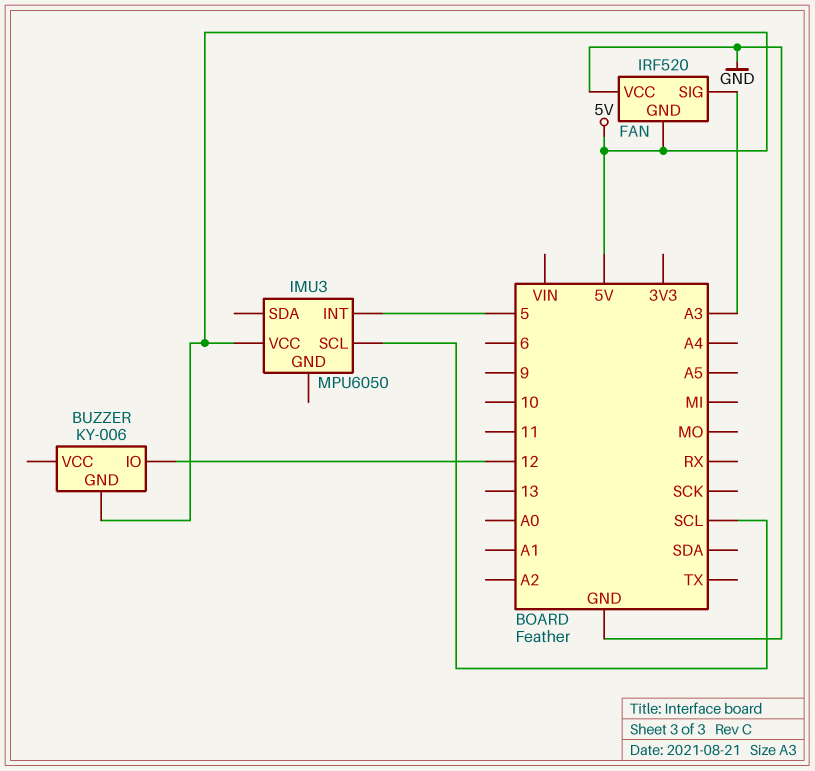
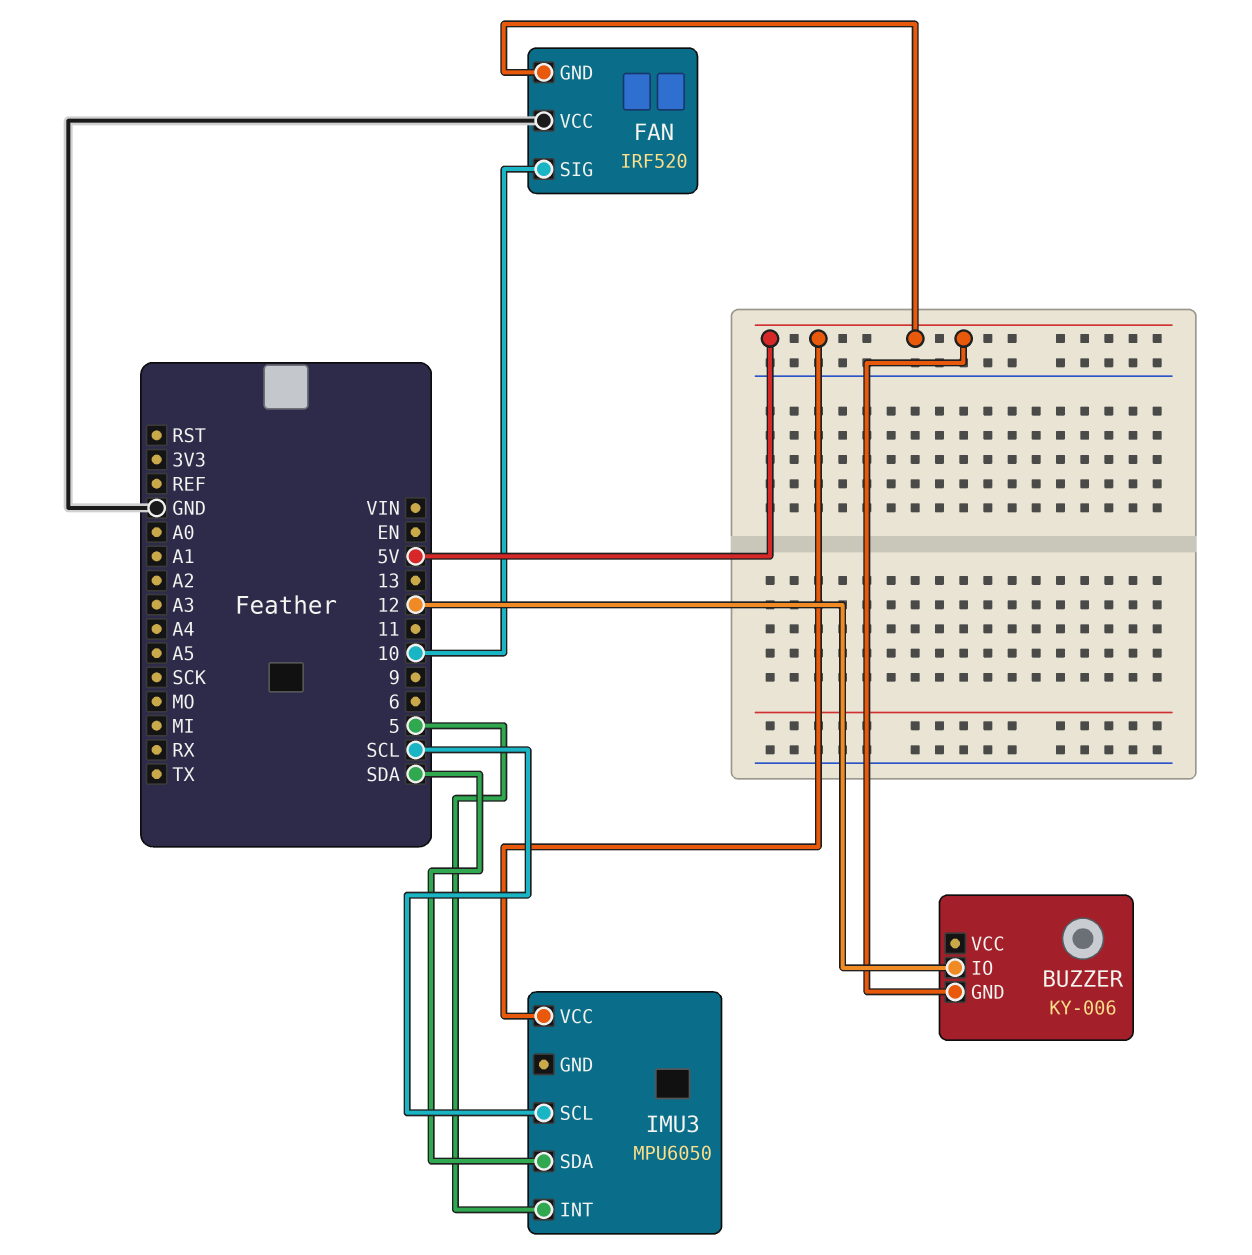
FAN pin SIG: A3 -> 10
IMU3 pin SDA: none -> SDA

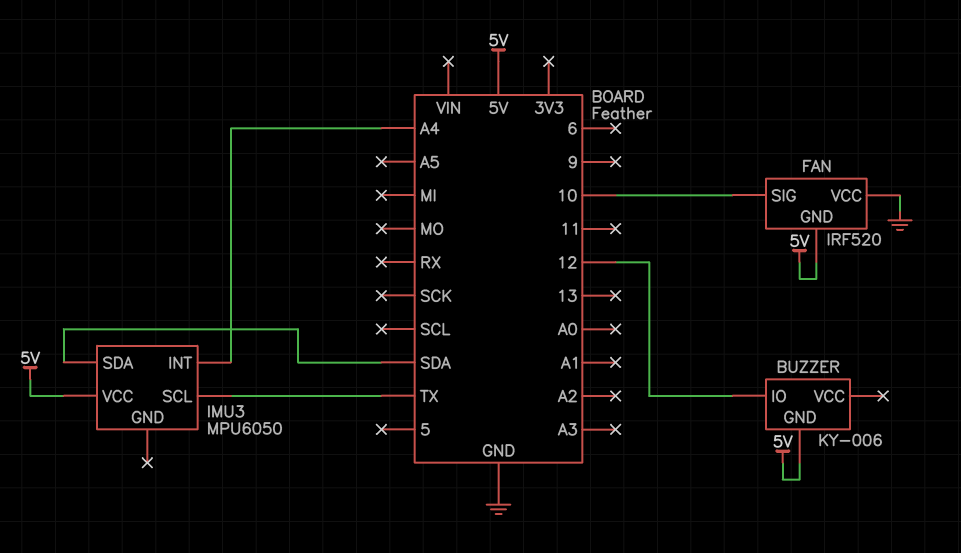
IMU3 pin INT: 5 -> A4
IMU3 pin SCL: SCL -> TX

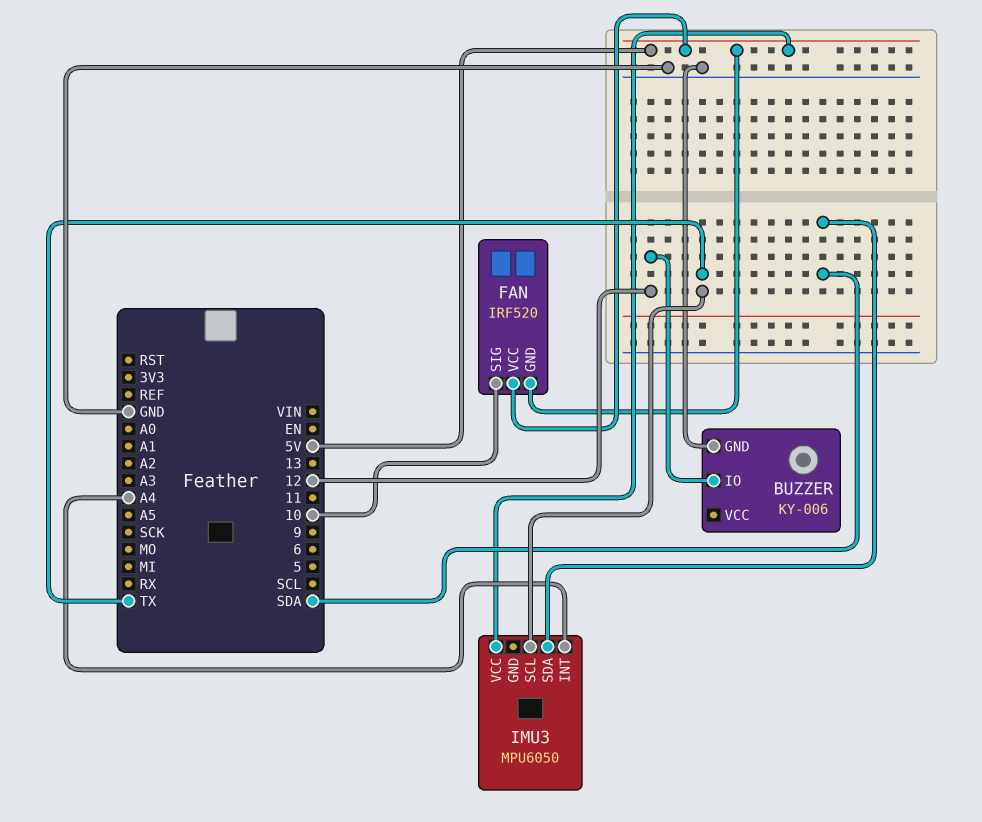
BUZZER pin GND: 5V -> GND
FAN pin VCC: GND -> 5V

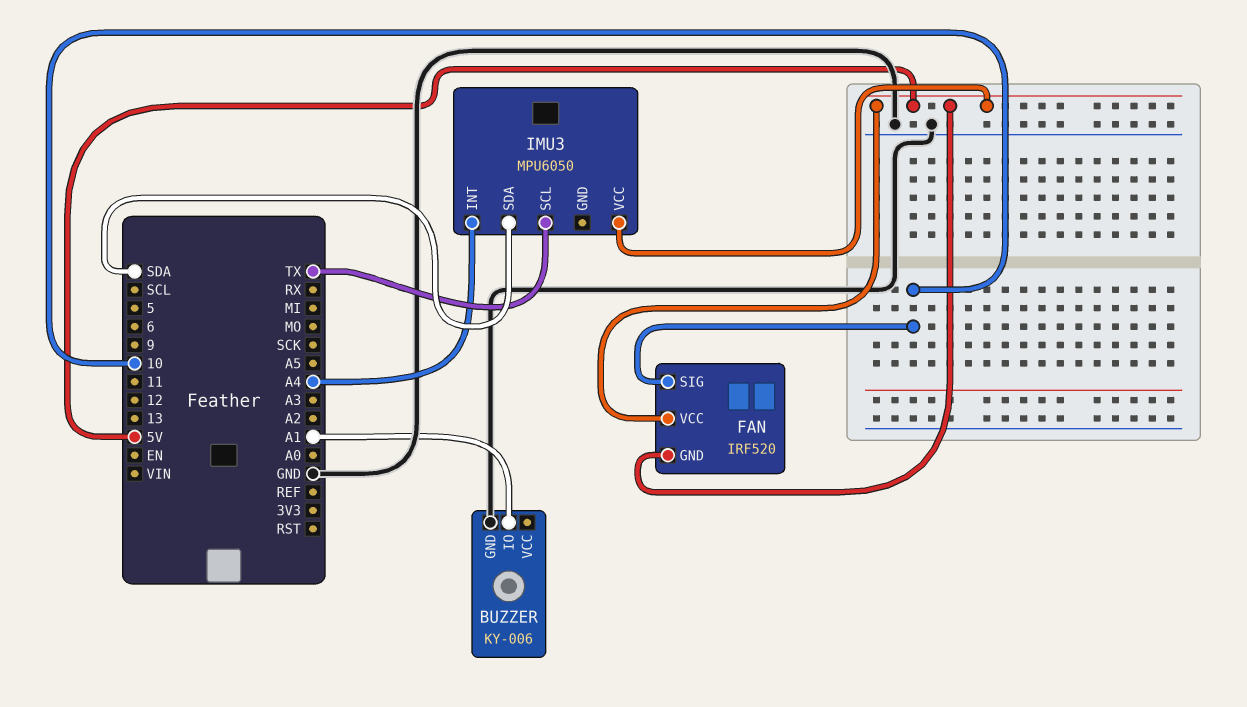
BUZZER pin IO: 12 -> A1

